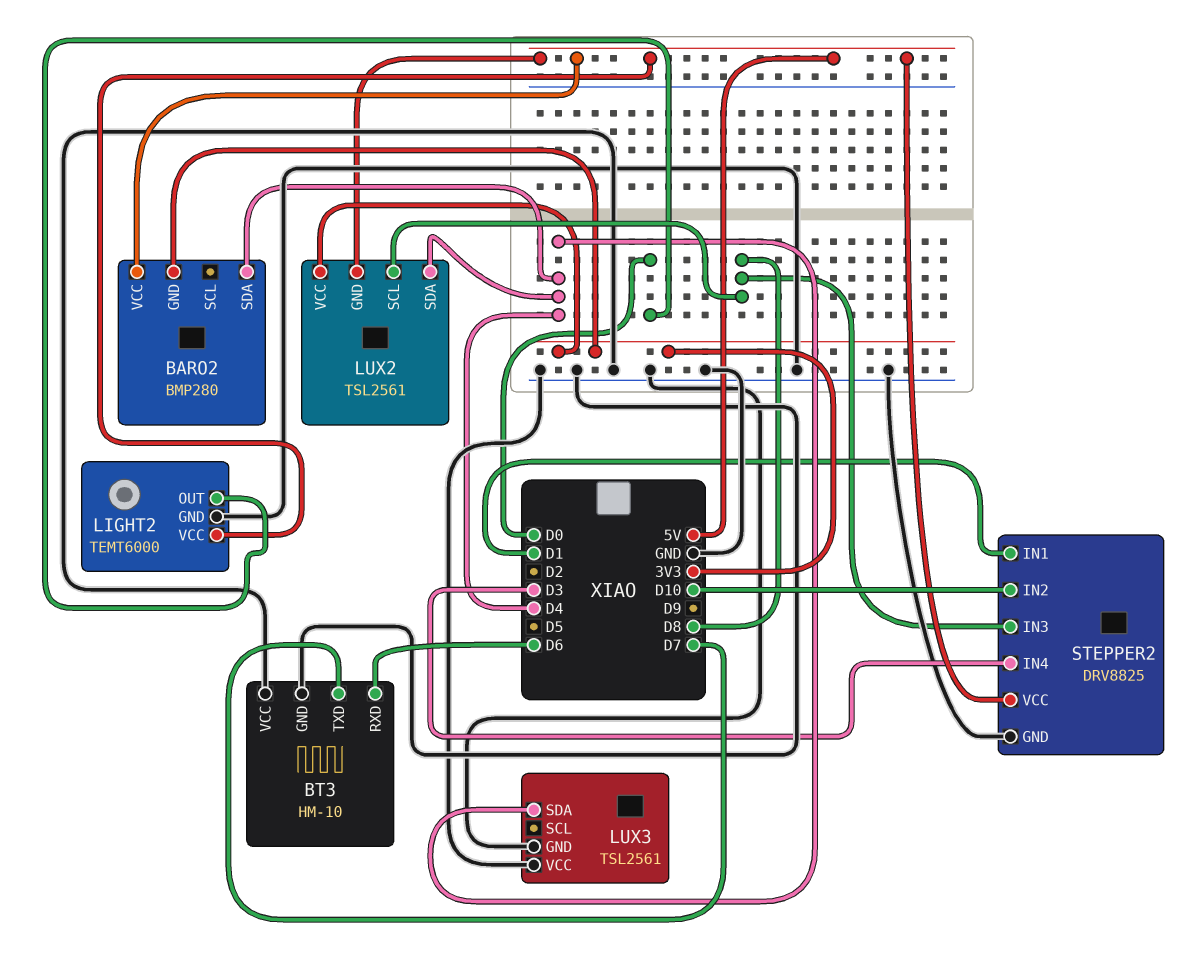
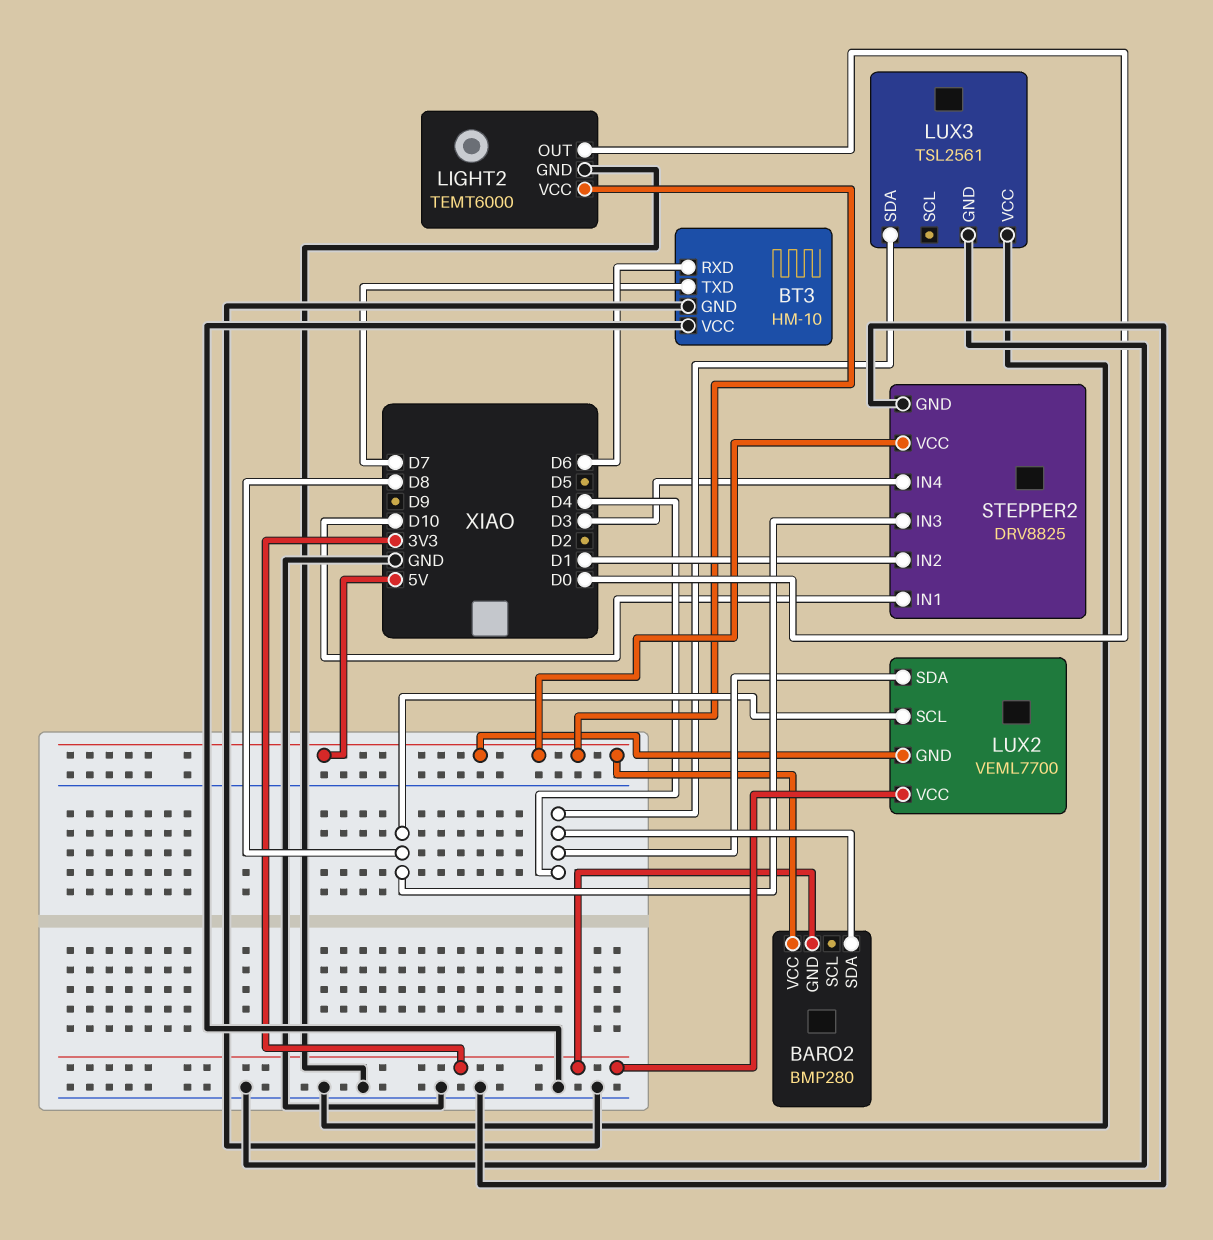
LUX2: TSL2561 -> VEML7700
STEPPER2 pin IN1: D1 -> D10
STEPPER2 pin IN2: D10 -> D1

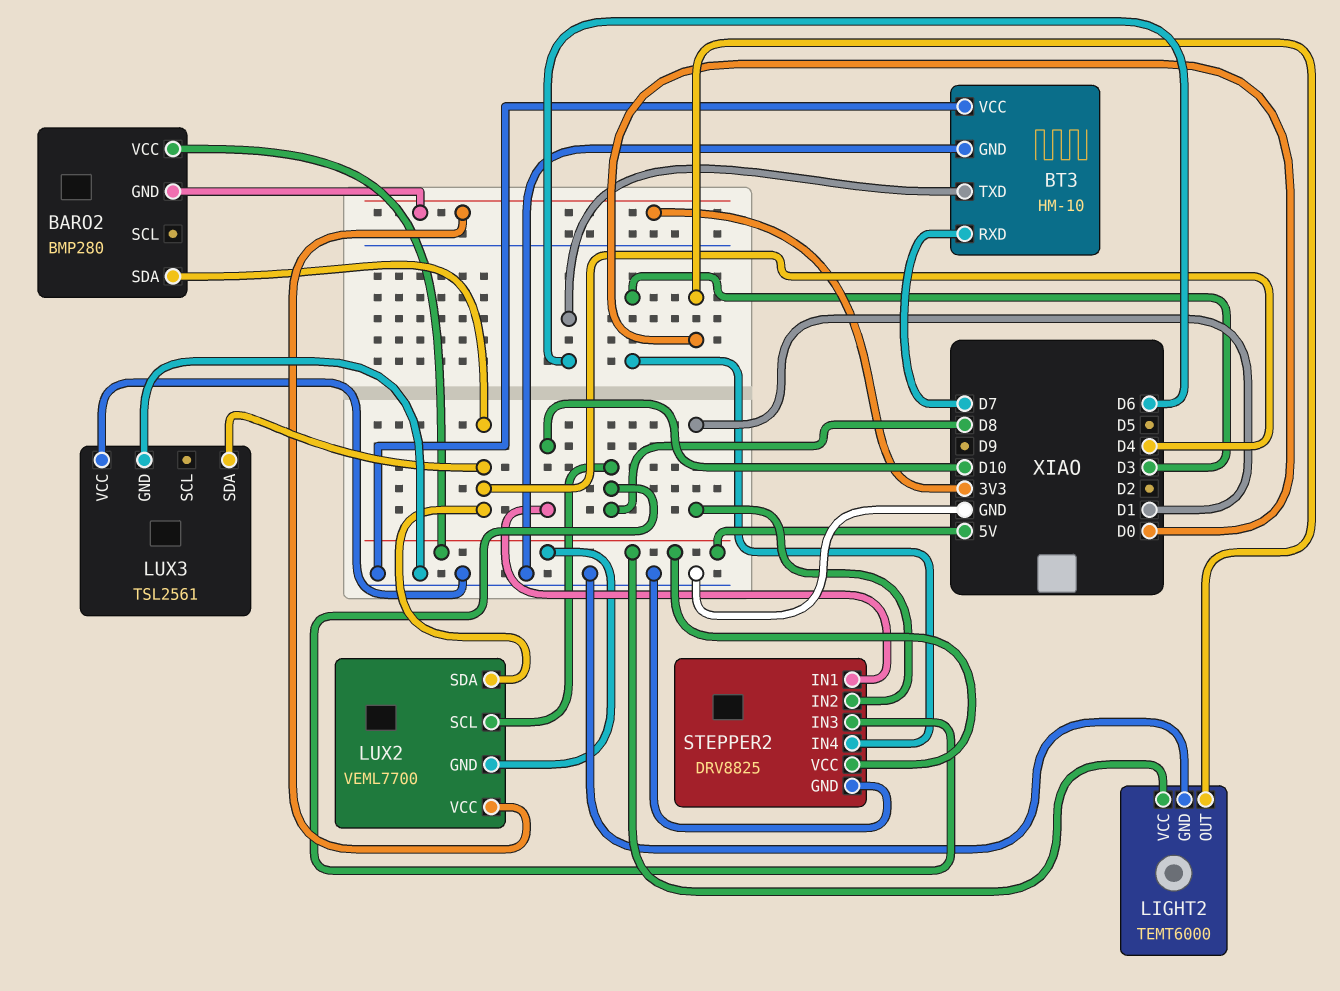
BT3 pin RXD: D6 -> D7
BT3 pin TXD: D7 -> D6

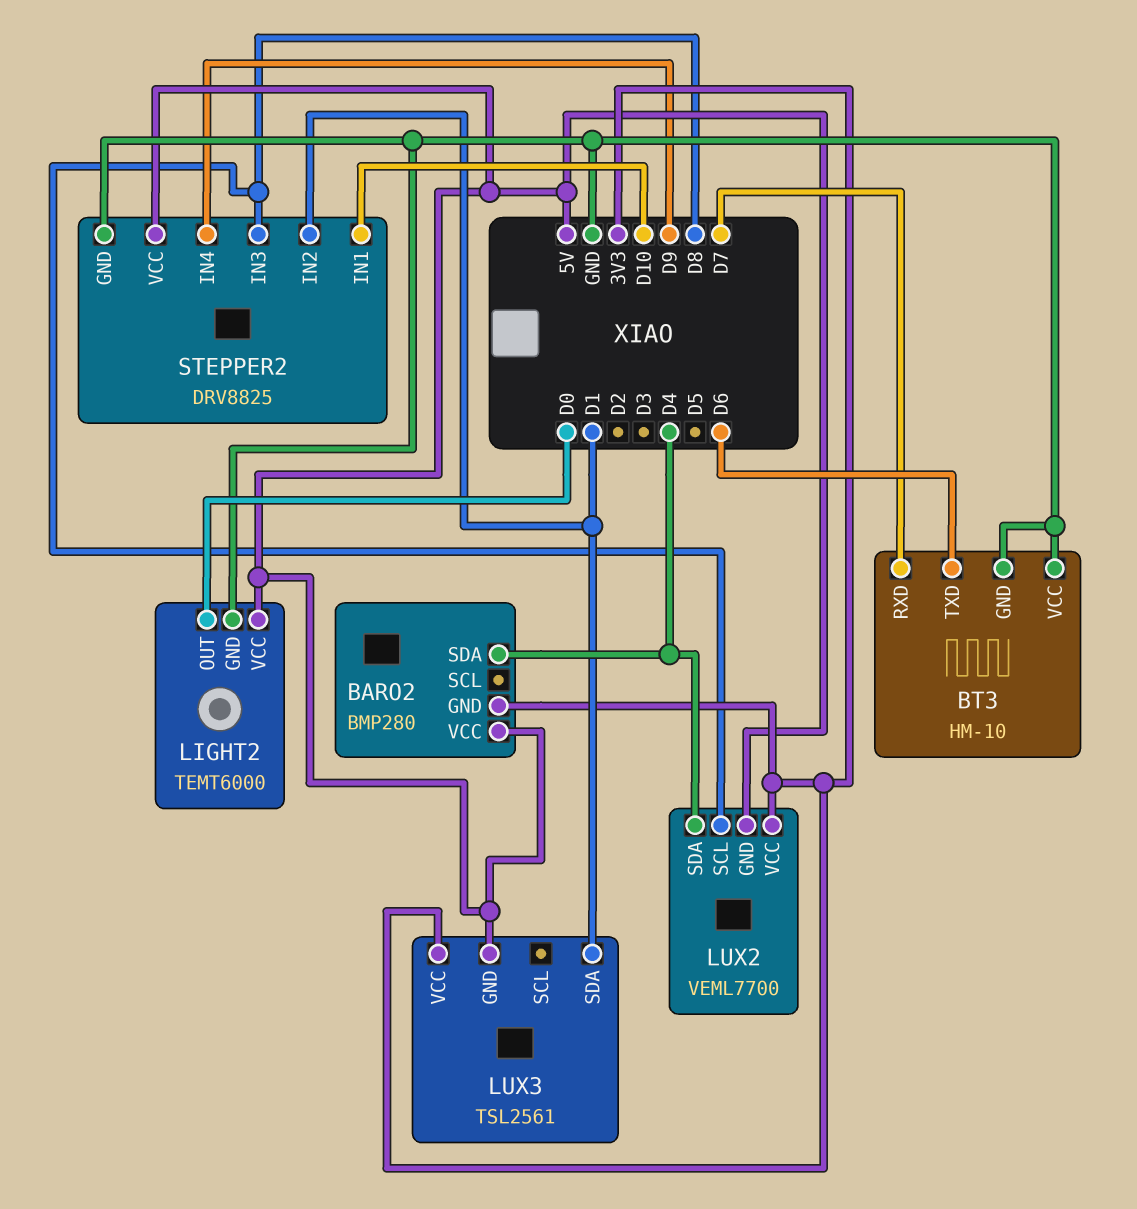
LUX3 pin GND: GND -> 5V
LUX3 pin SDA: D4 -> D1
LUX3 pin VCC: GND -> 3V3
STEPPER2 pin IN4: D3 -> D9

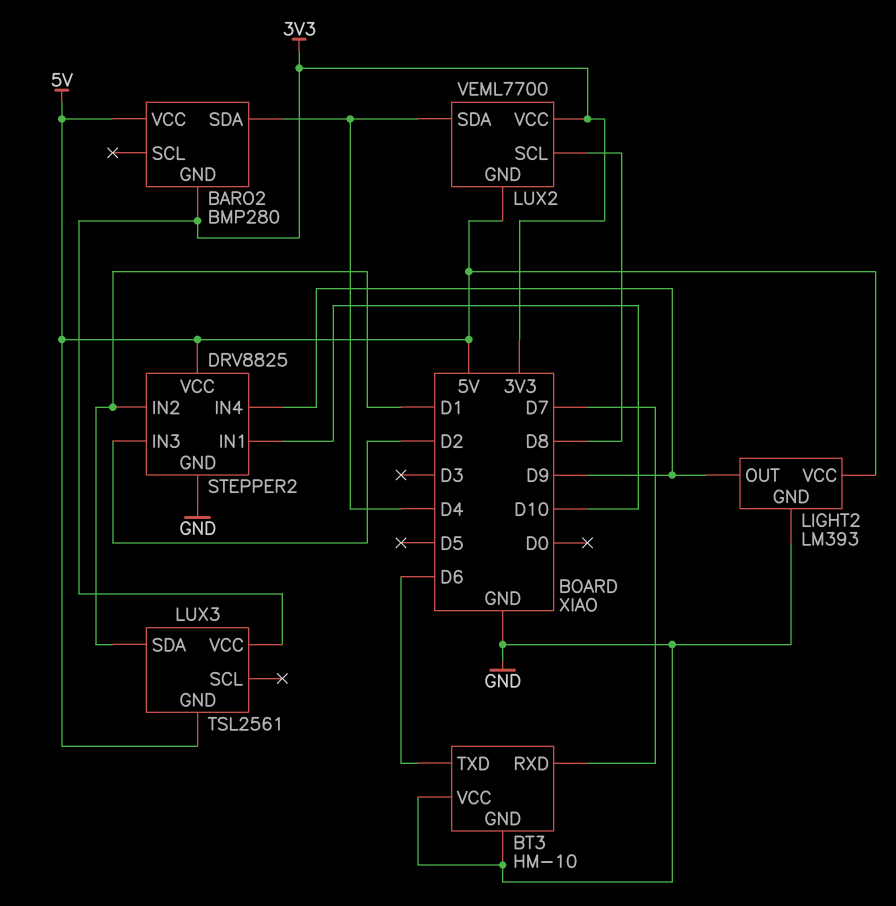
LIGHT2: TEMT6000 -> LM393
LIGHT2 pin OUT: D0 -> D9
STEPPER2 pin IN3: D8 -> D2

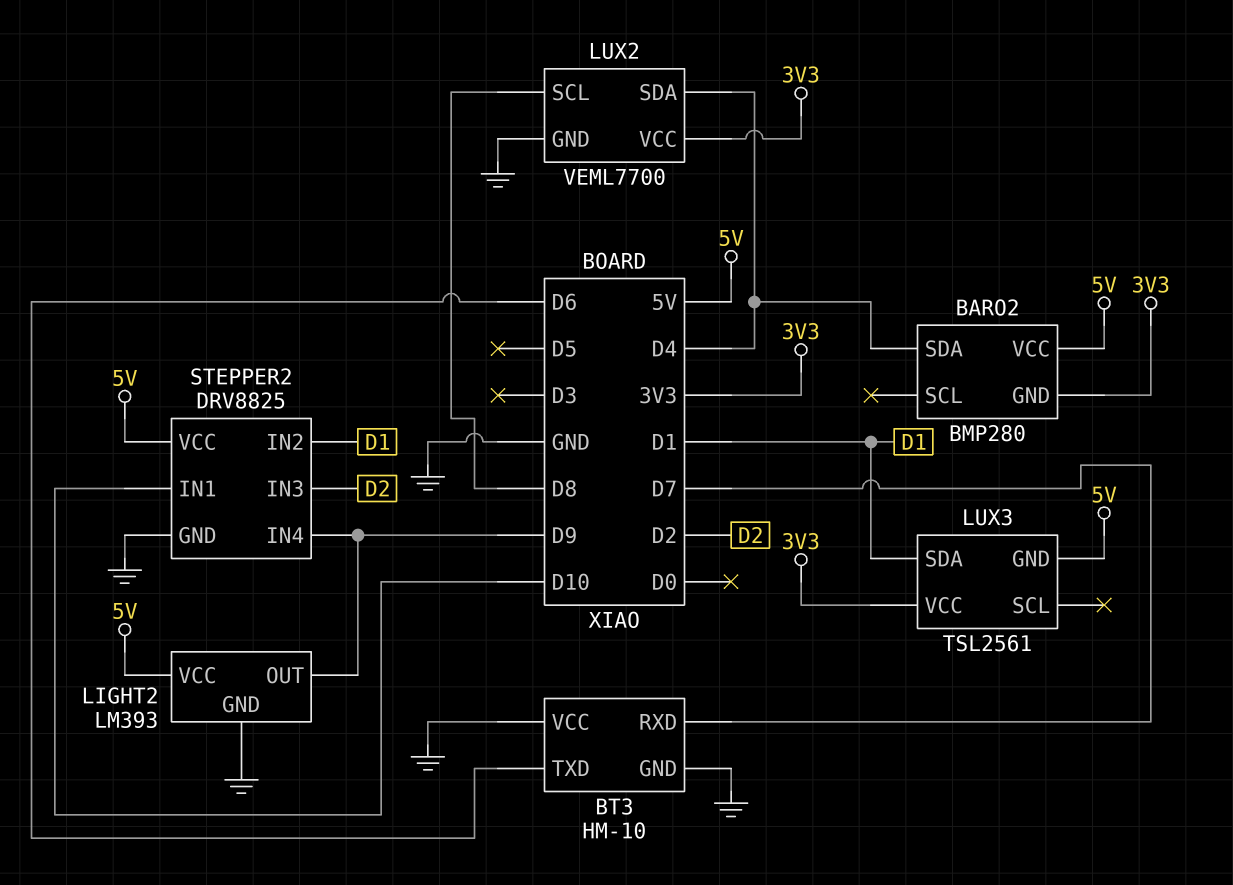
LUX2 pin GND: 5V -> GND

